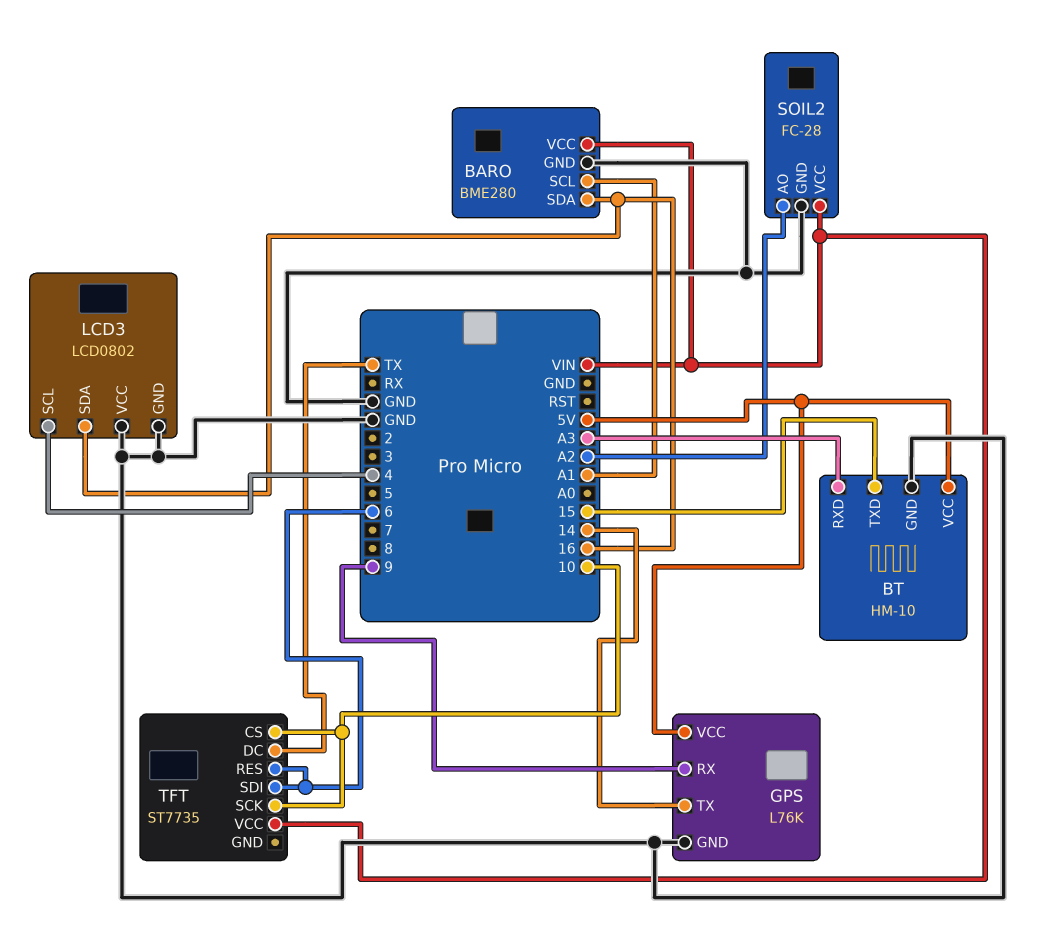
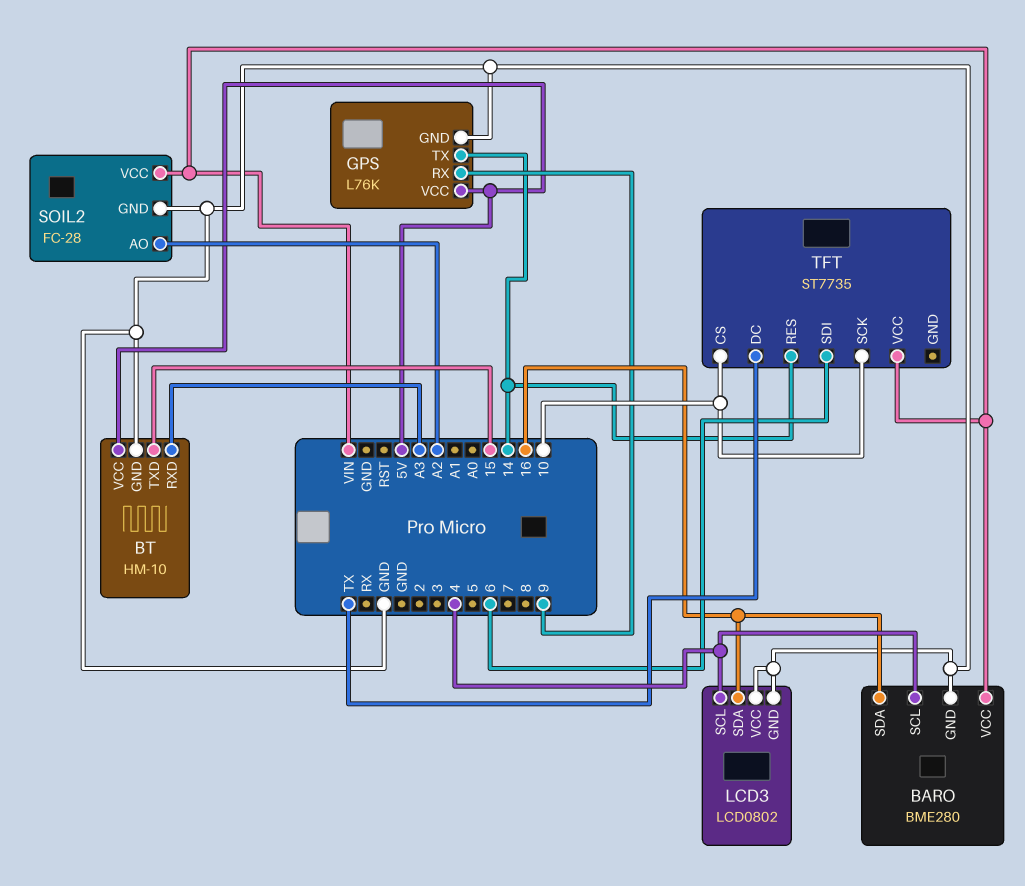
BARO pin SCL: A1 -> 4
TFT pin RES: 6 -> 14

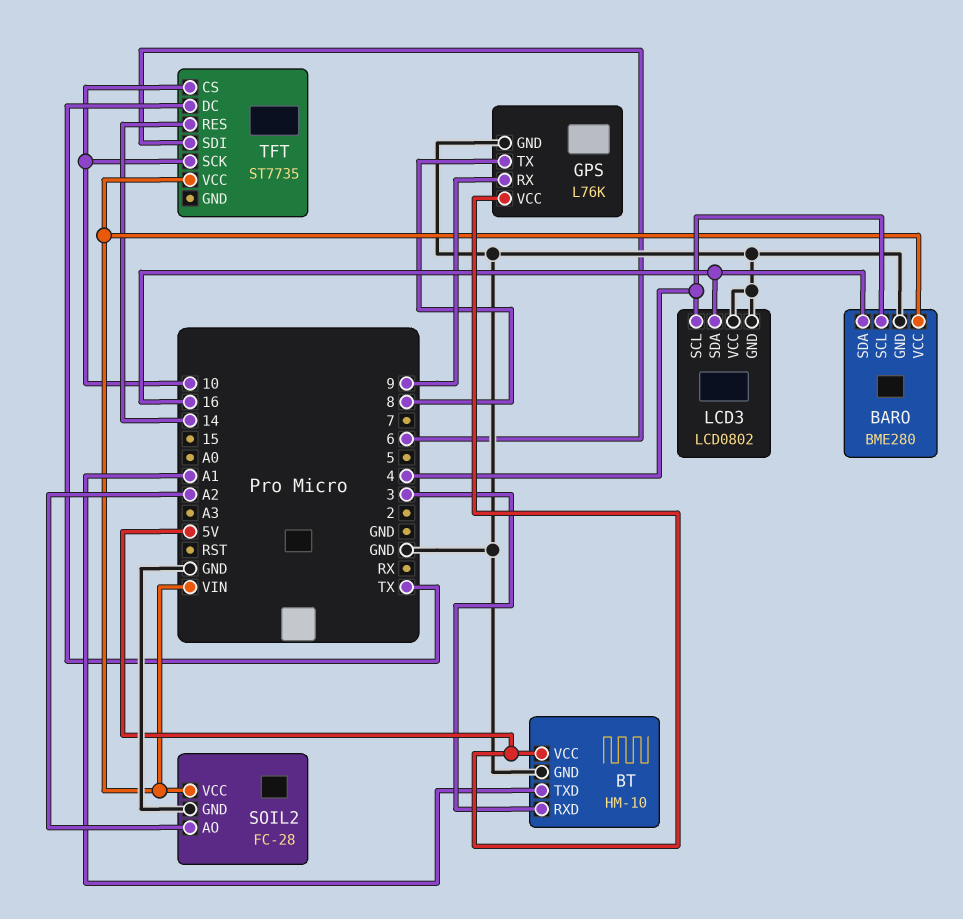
BT pin RXD: A3 -> 3
BT pin TXD: 15 -> A1
GPS pin TX: 14 -> 8

